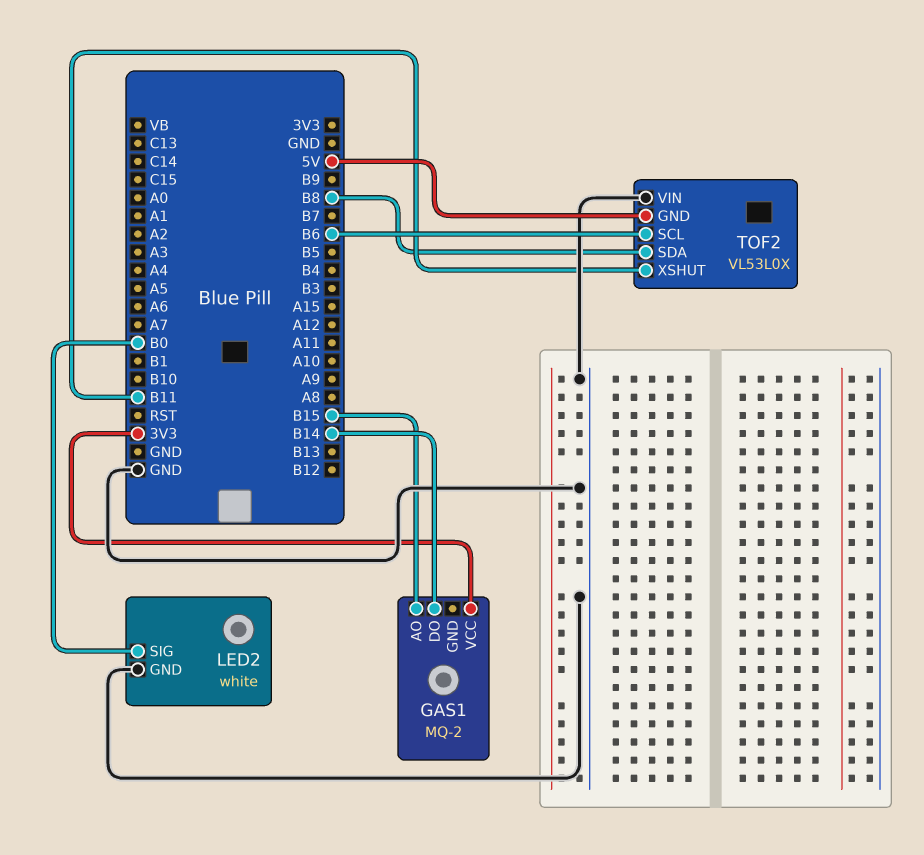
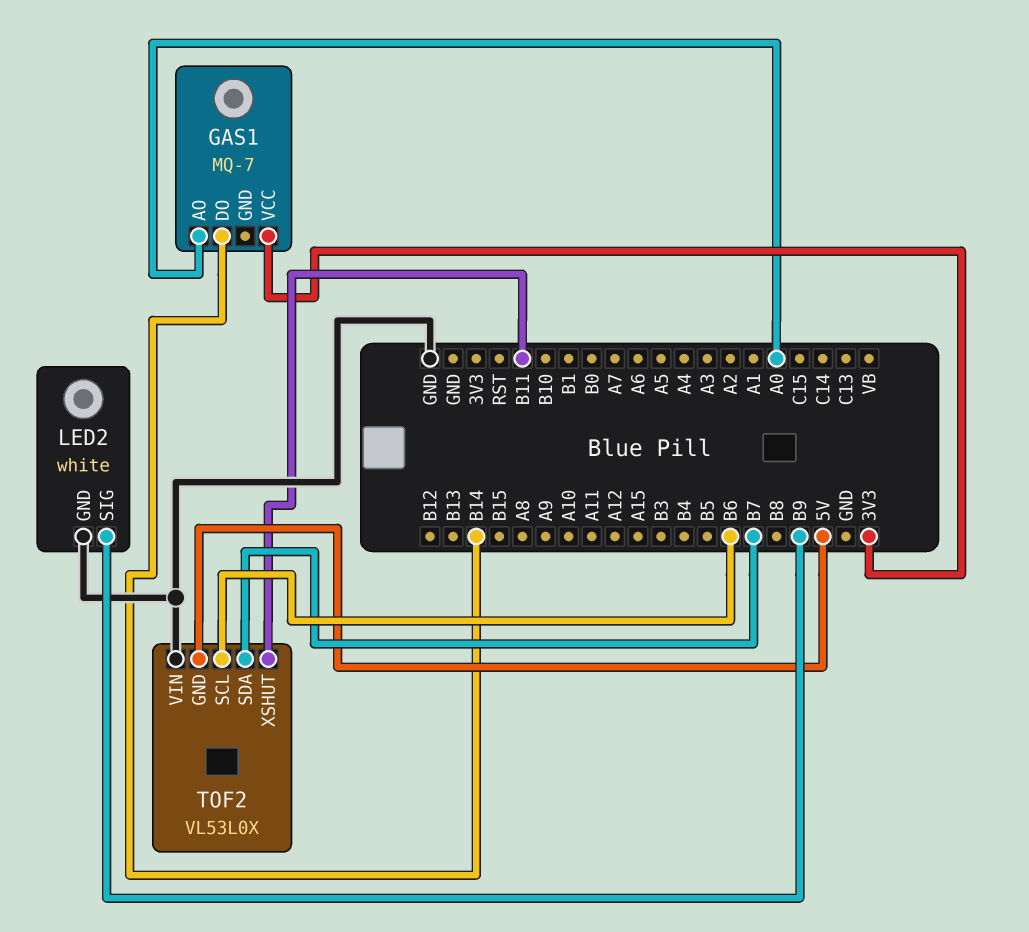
GAS1: MQ-2 -> MQ-7
GAS1 pin AO: B15 -> A0
LED2 pin SIG: B0 -> B9
TOF2 pin SDA: B8 -> B7

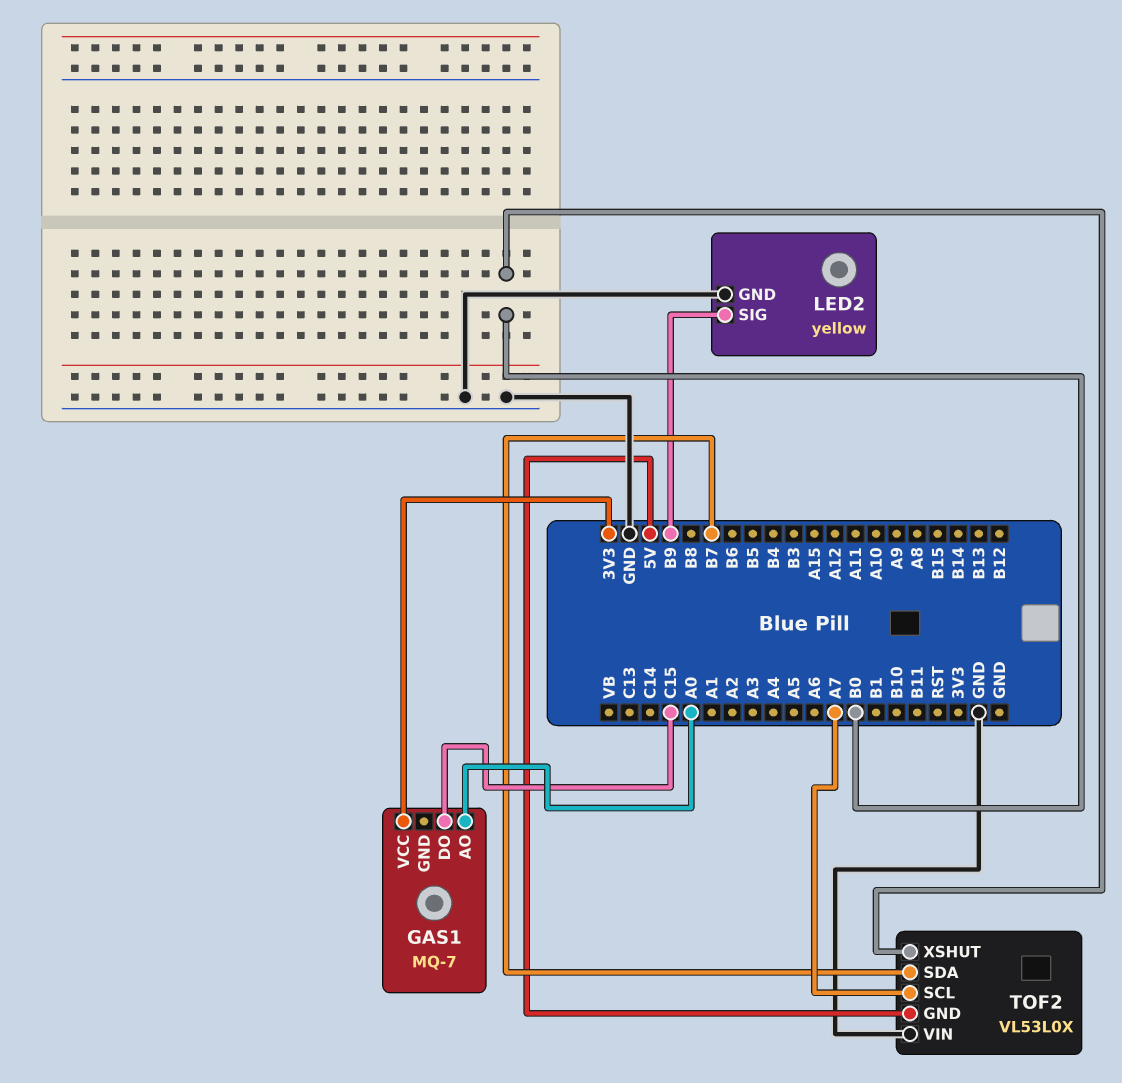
GAS1 pin DO: B14 -> C15
LED2: white -> yellow
TOF2 pin SCL: B6 -> A7
TOF2 pin XSHUT: B11 -> B0

